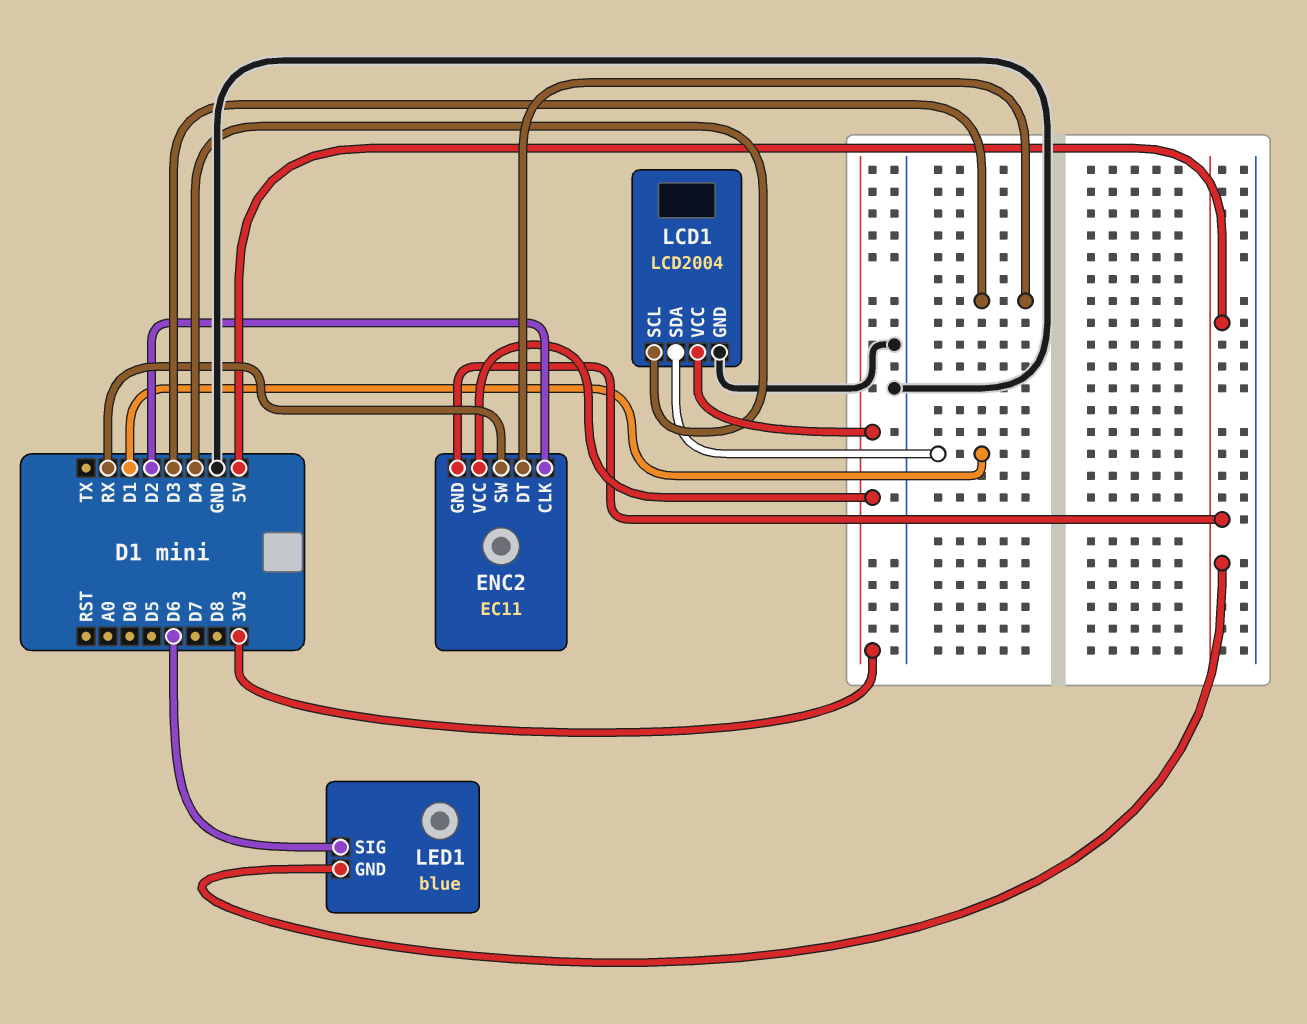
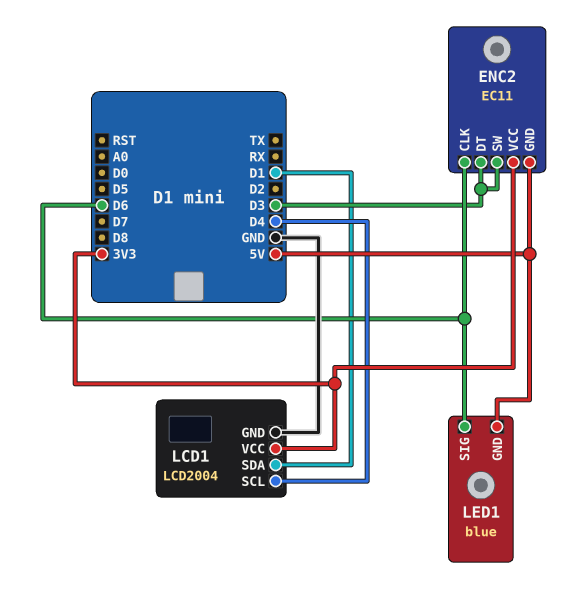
ENC2 pin CLK: D2 -> D6
ENC2 pin SW: RX -> D3

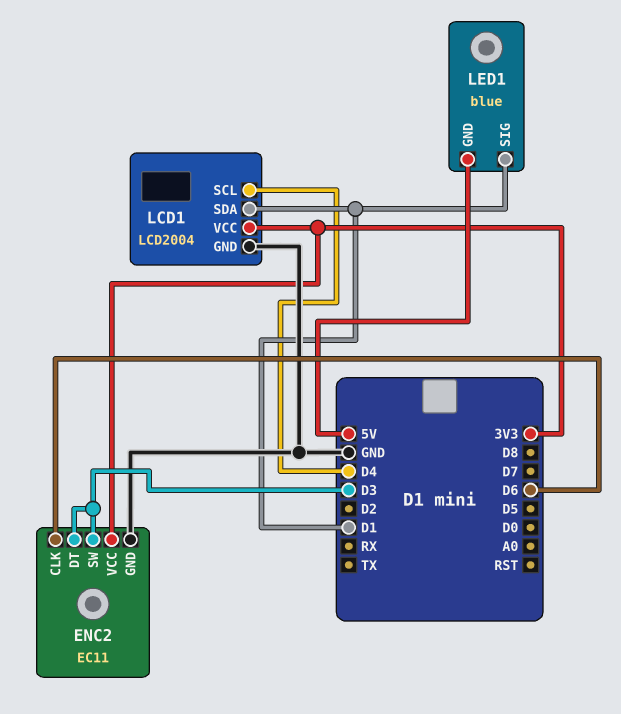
ENC2 pin GND: 5V -> GND
LED1 pin SIG: D6 -> D1

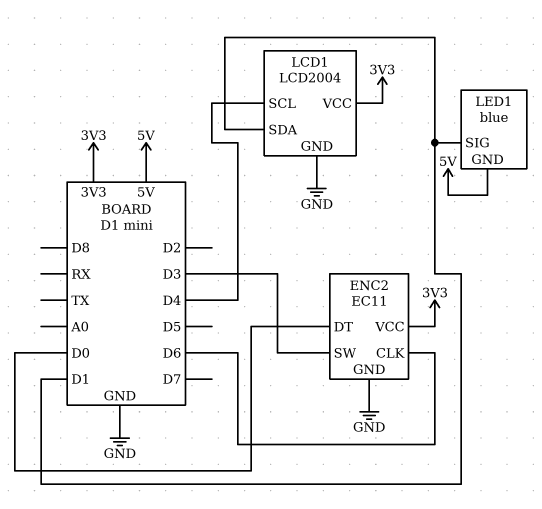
ENC2 pin DT: D3 -> D0

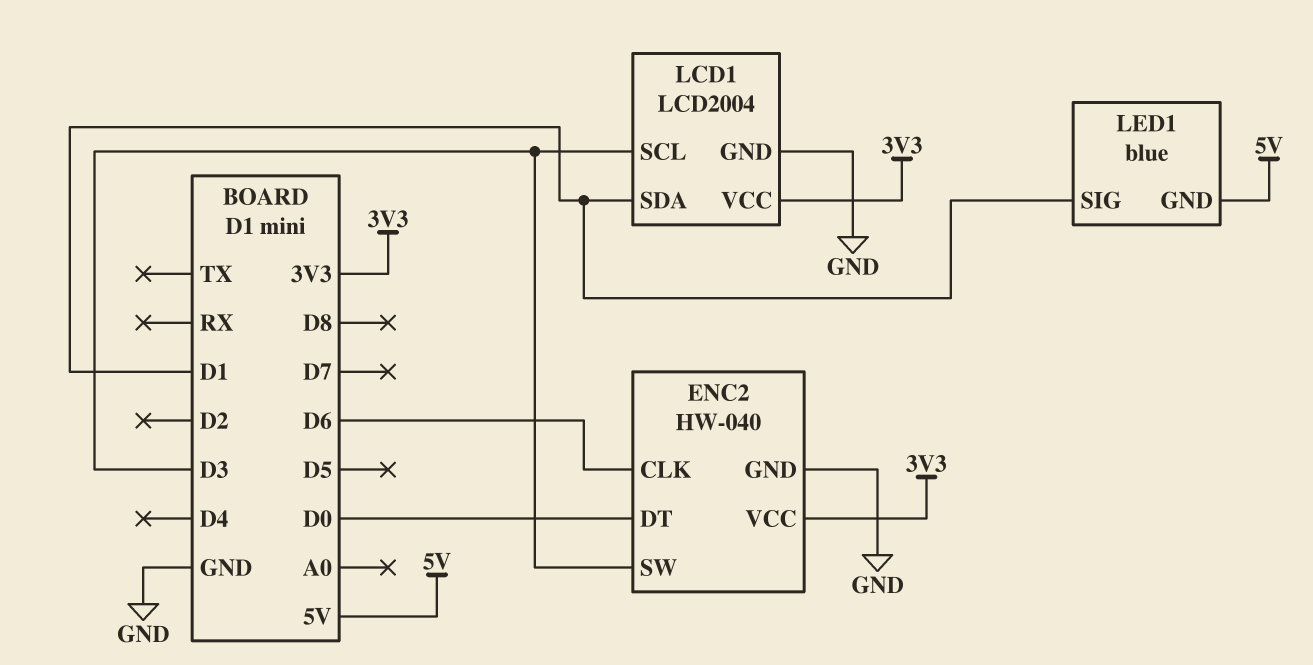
ENC2: EC11 -> HW-040
LCD1 pin SCL: D4 -> D3

